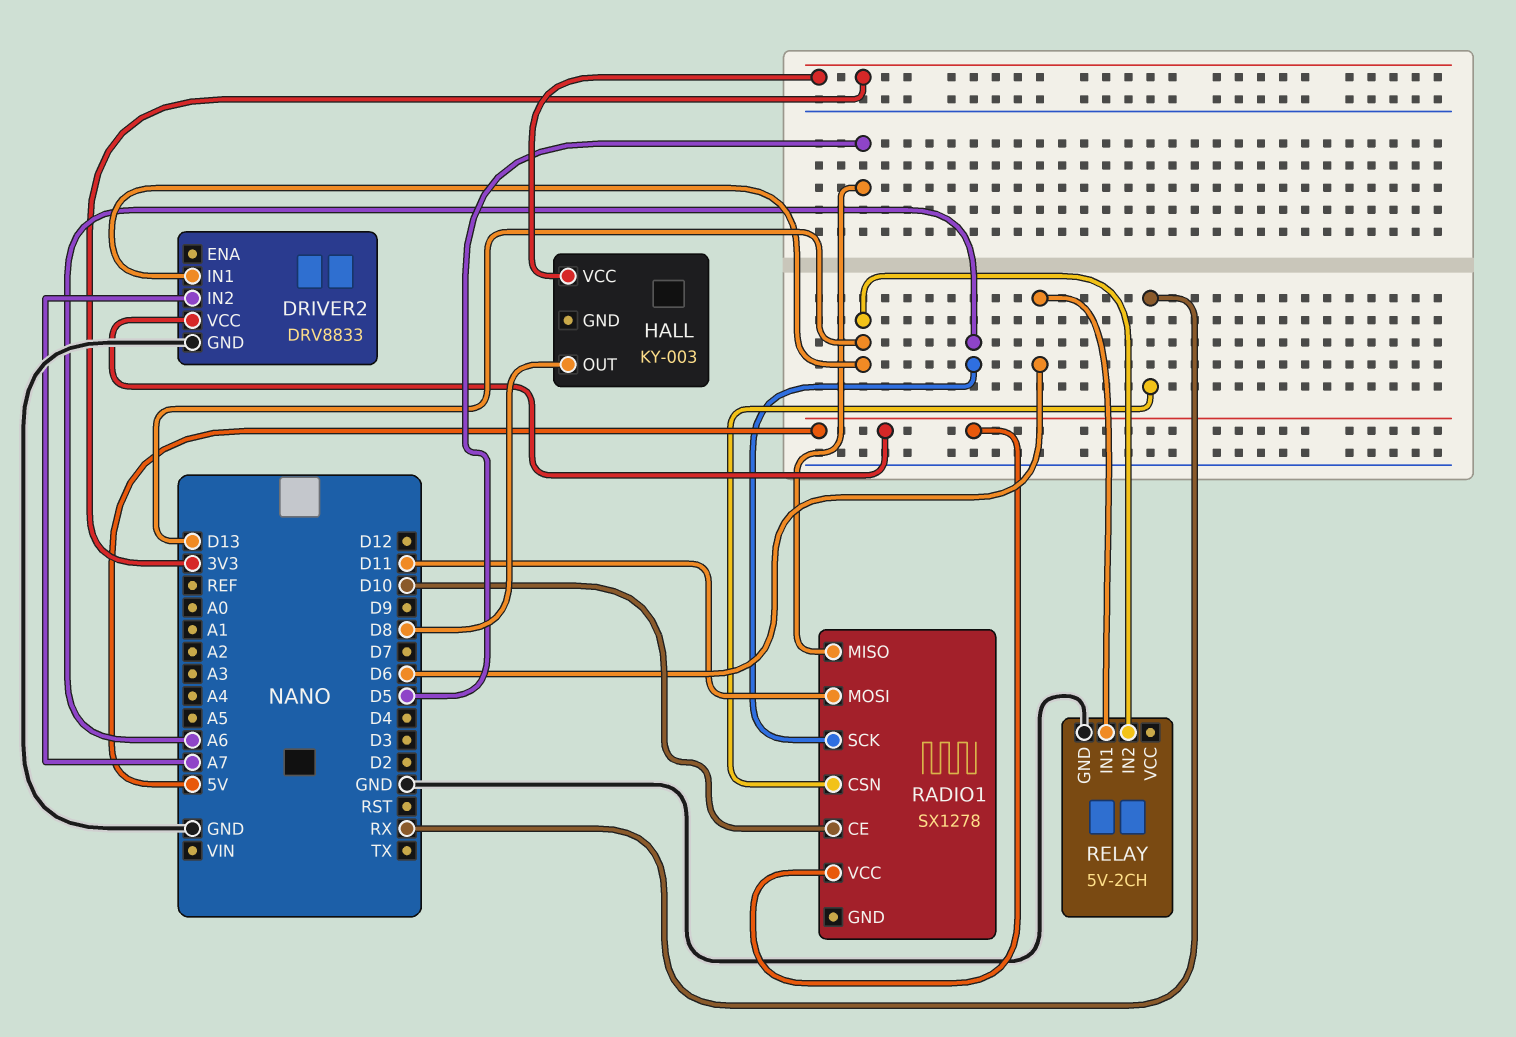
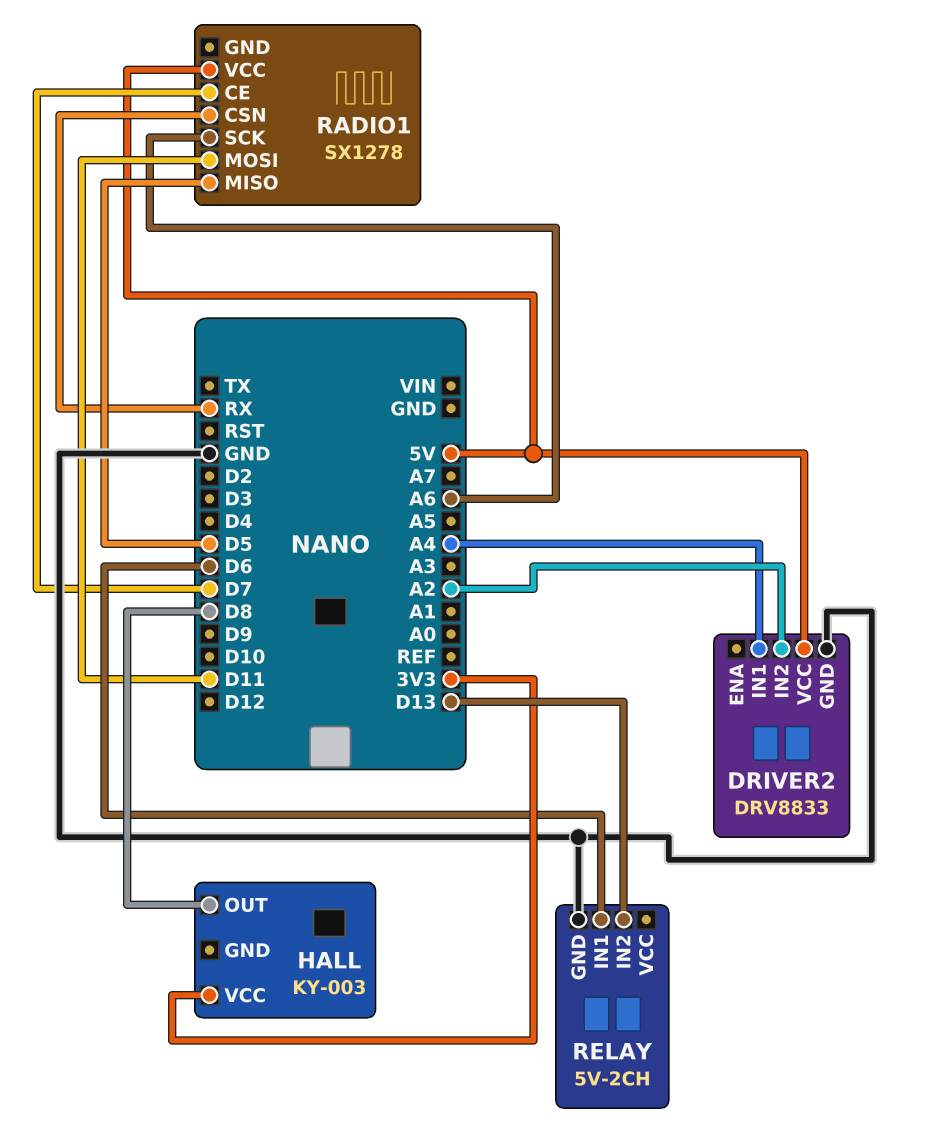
DRIVER2 pin IN1: D13 -> A4
DRIVER2 pin IN2: A7 -> A2
RADIO1 pin CE: D10 -> D7

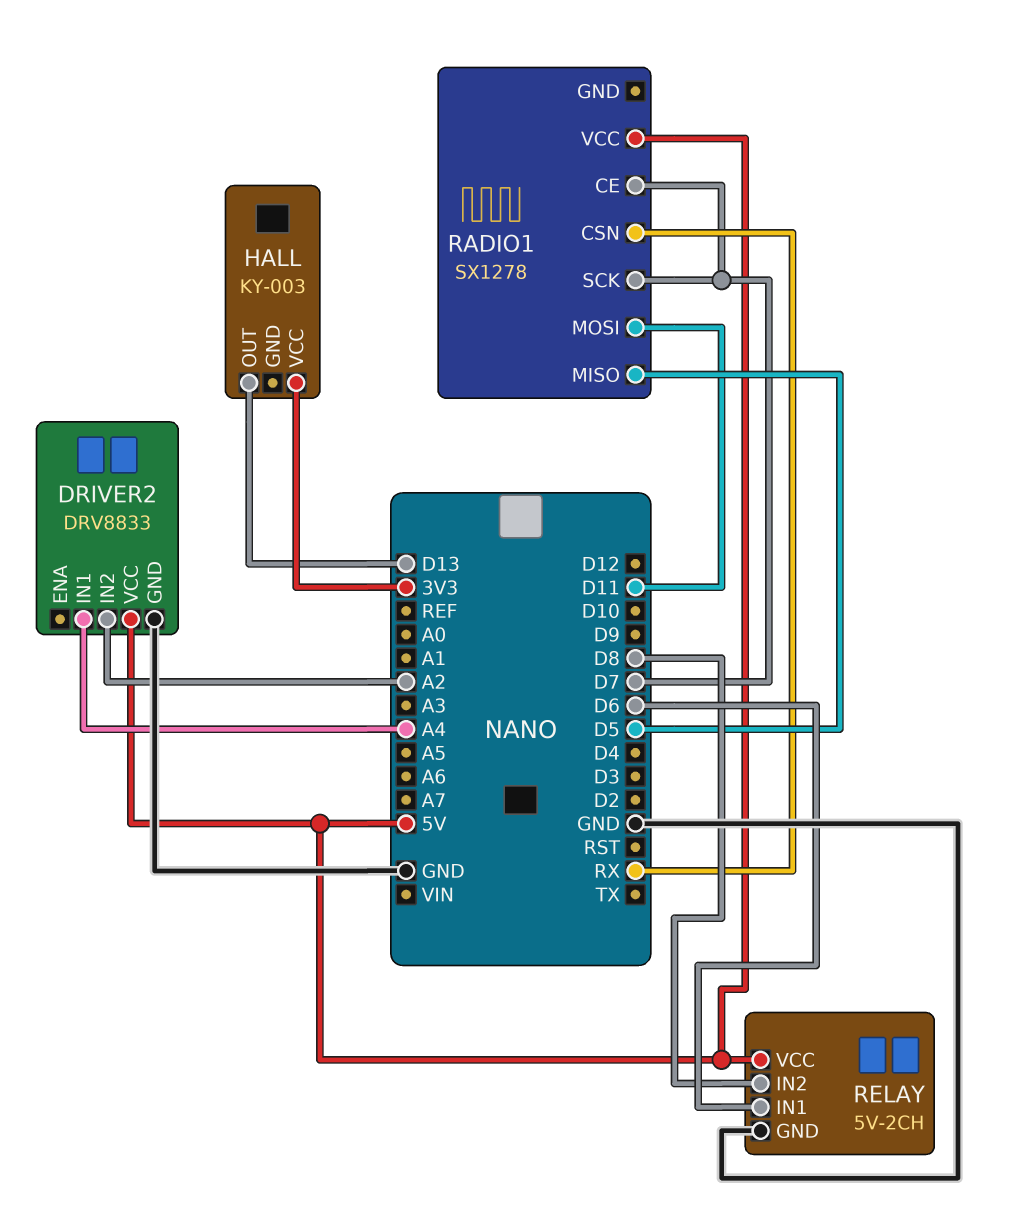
HALL pin OUT: D8 -> D13
RADIO1 pin SCK: A6 -> D7
RELAY pin IN2: D13 -> D8
RELAY pin VCC: none -> 5V

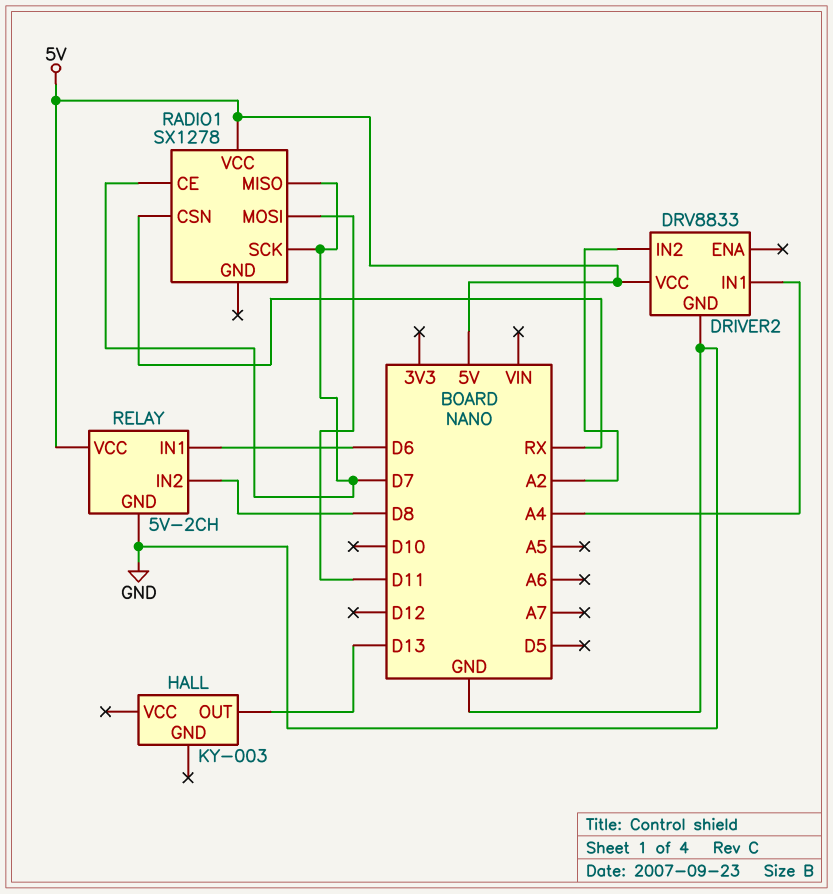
HALL pin VCC: 3V3 -> none
RADIO1 pin MISO: D5 -> D7

